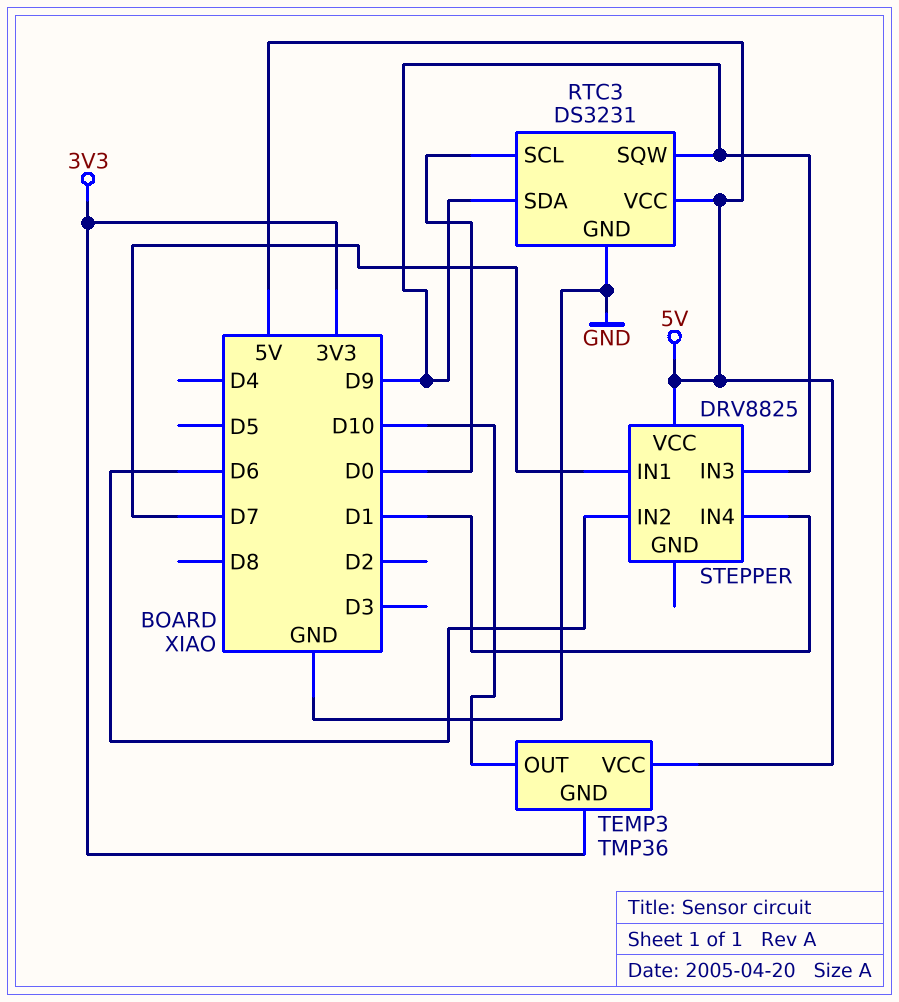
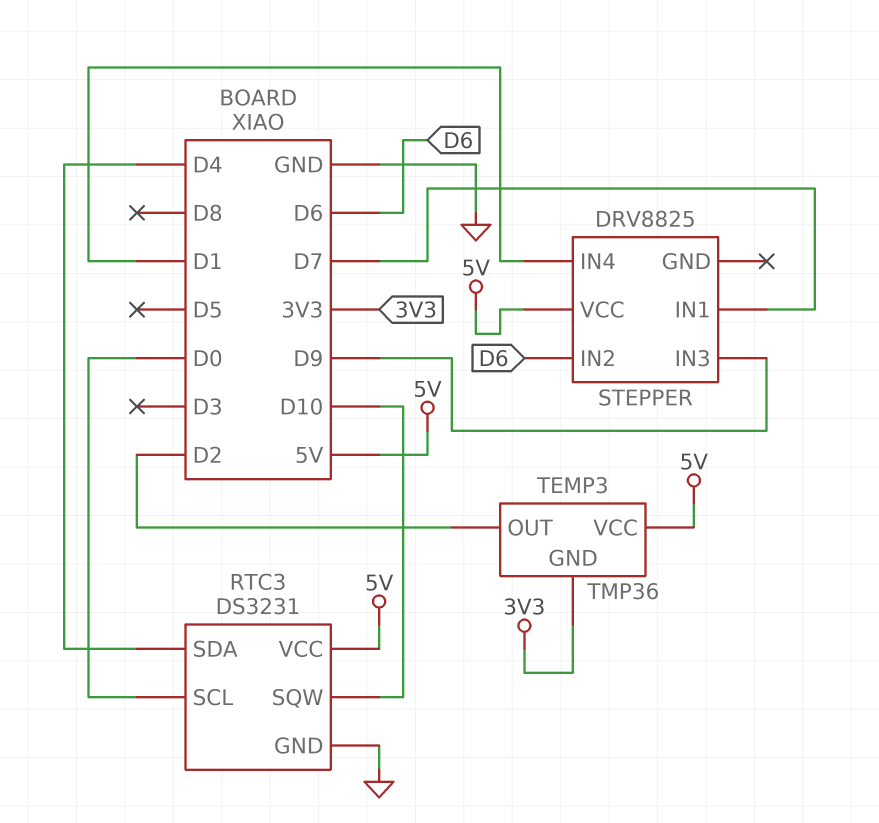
RTC3 pin SDA: D9 -> D4
RTC3 pin SQW: D9 -> D10
TEMP3 pin OUT: D10 -> D2

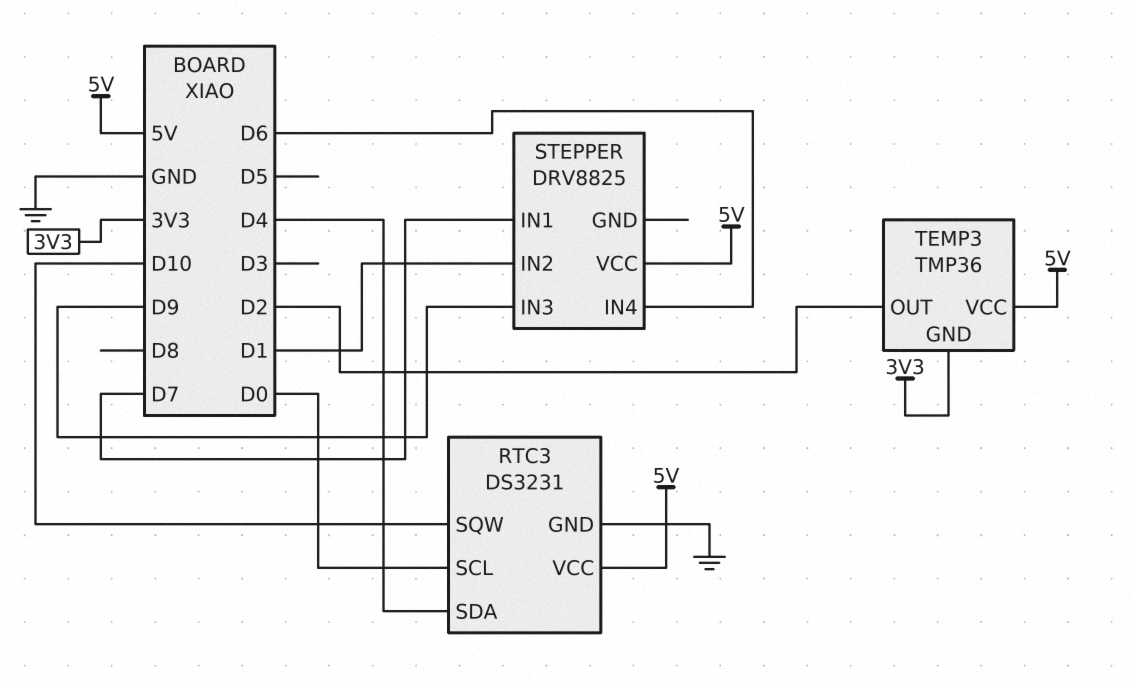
STEPPER pin IN2: D6 -> D1
STEPPER pin IN4: D1 -> D6

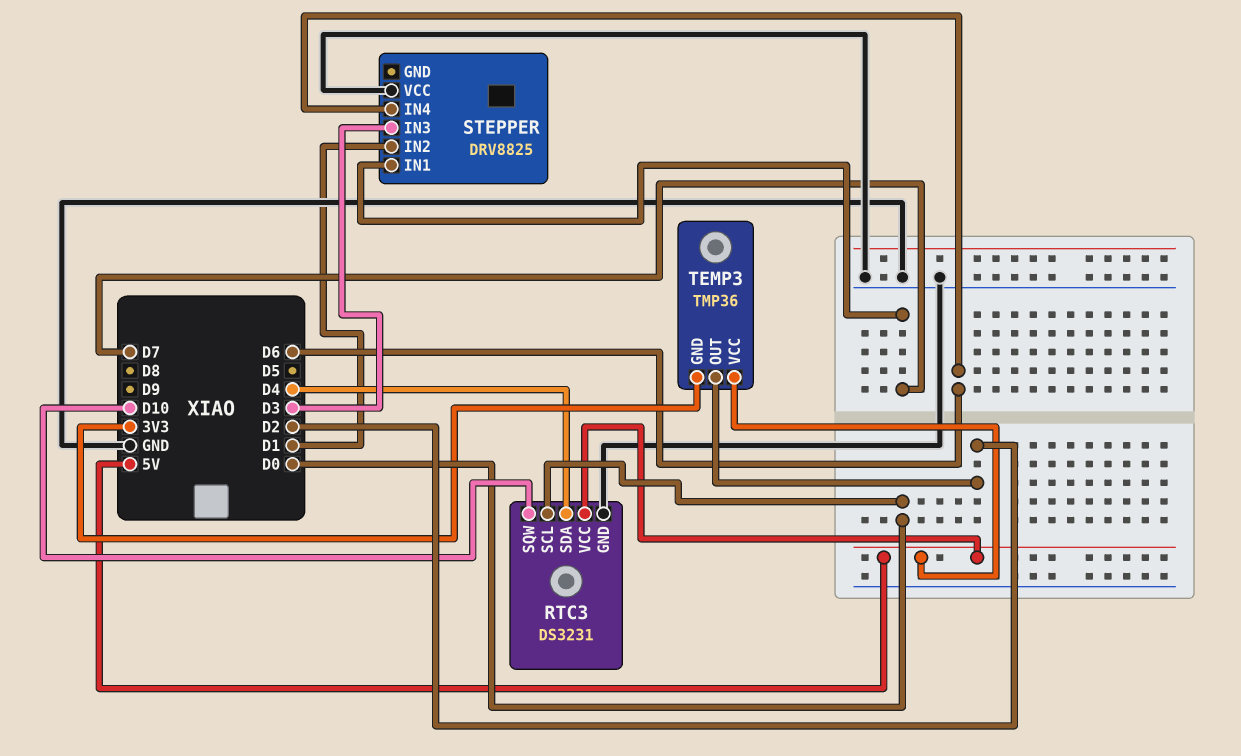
STEPPER pin IN3: D9 -> D3
STEPPER pin VCC: 5V -> GND

